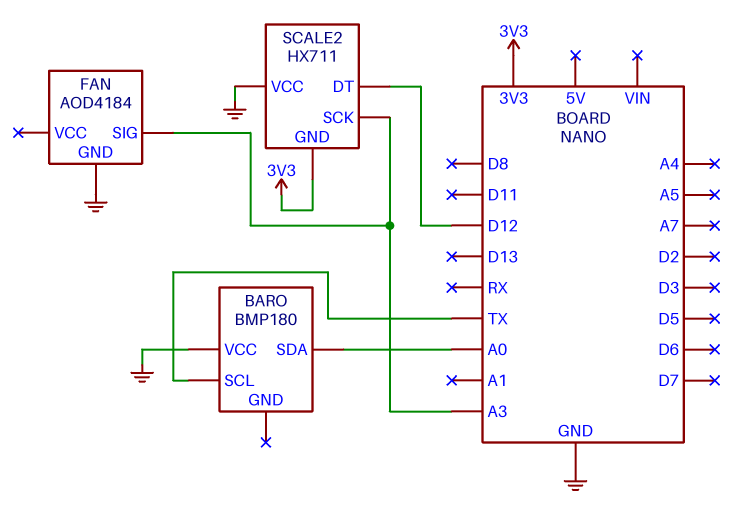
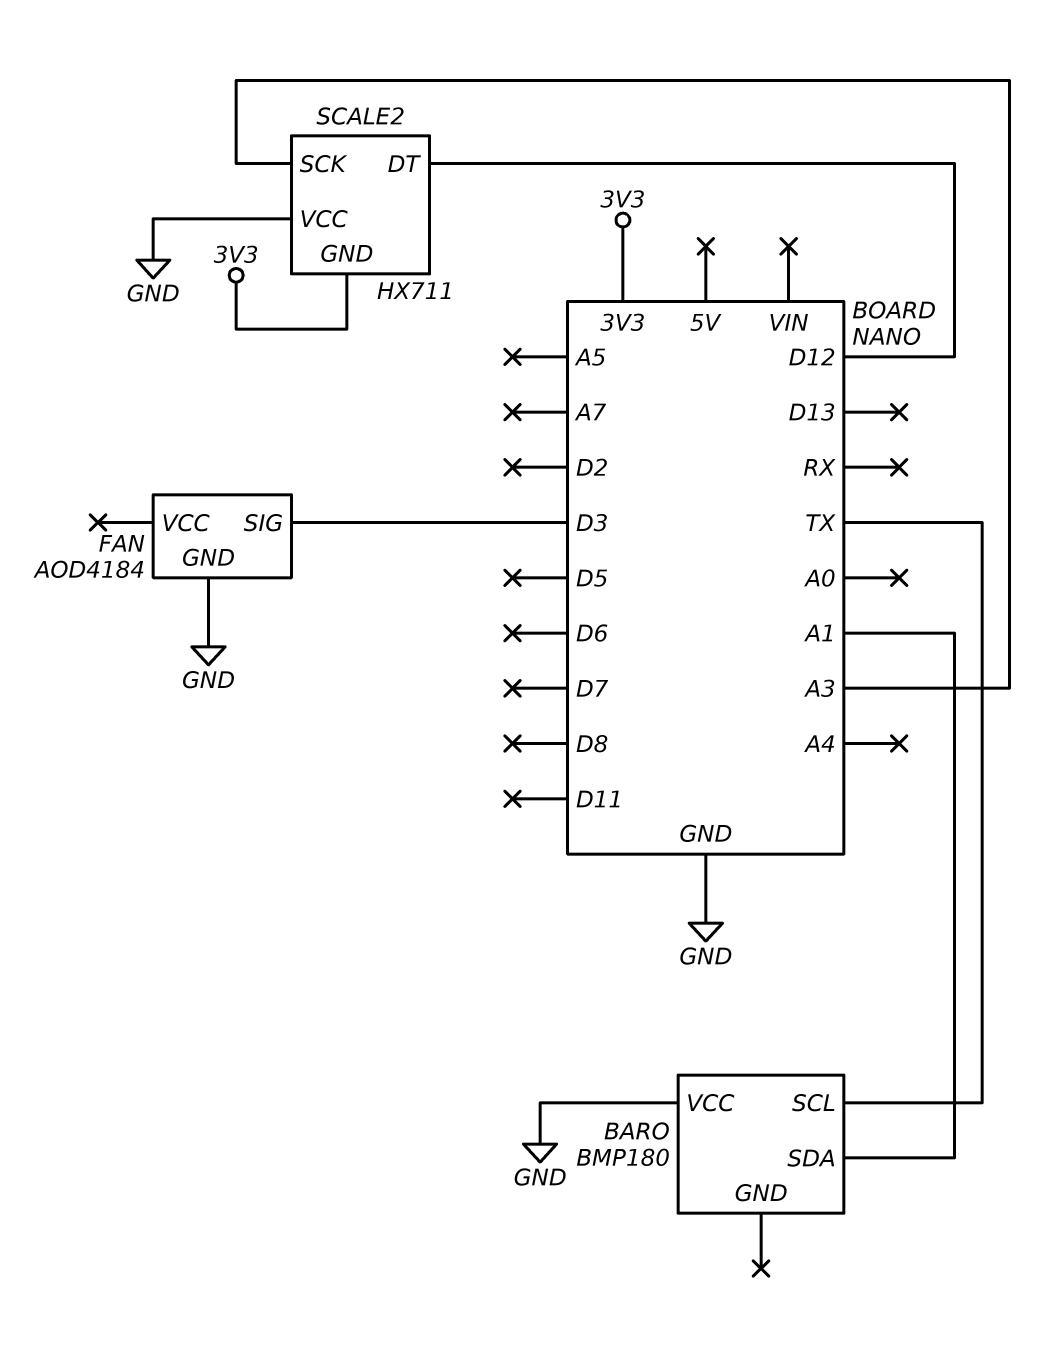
BARO pin SDA: A0 -> A1
FAN pin SIG: A3 -> D3

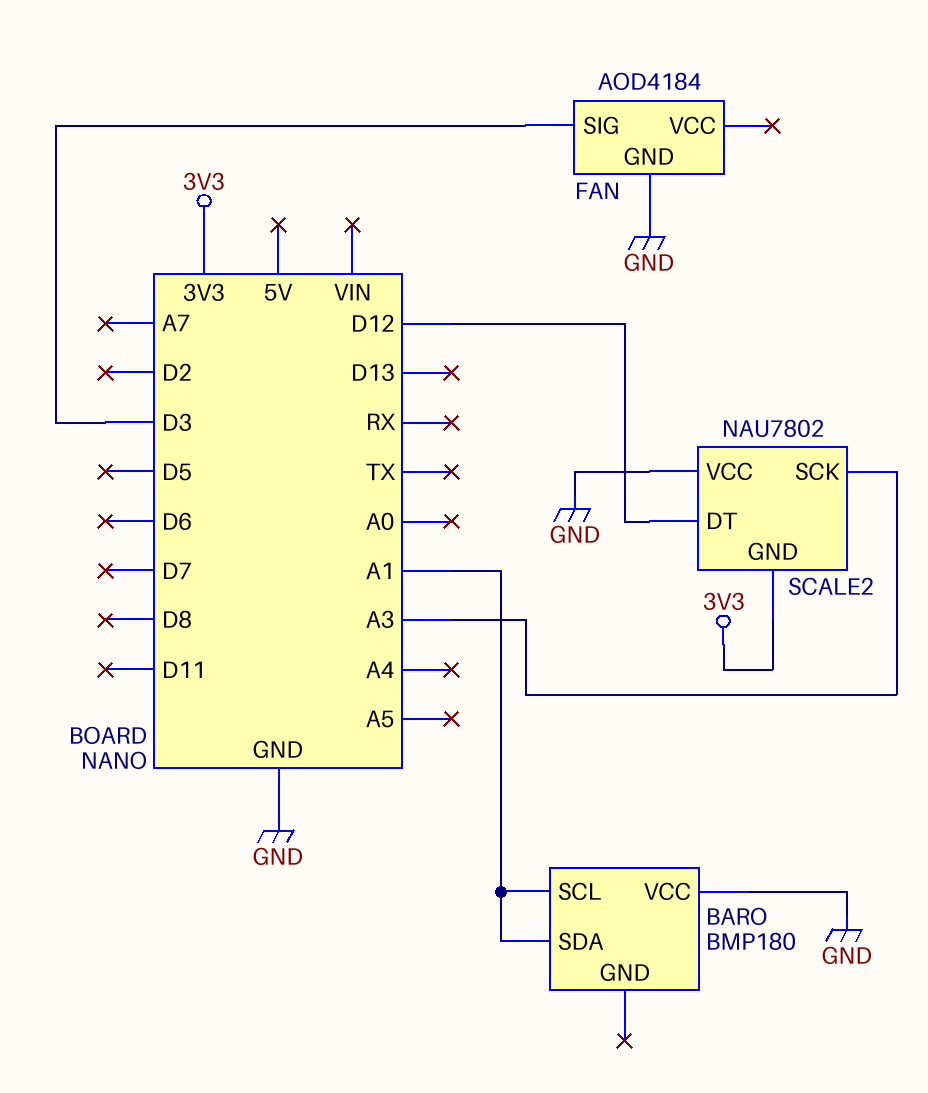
BARO pin SCL: TX -> A1
SCALE2: HX711 -> NAU7802

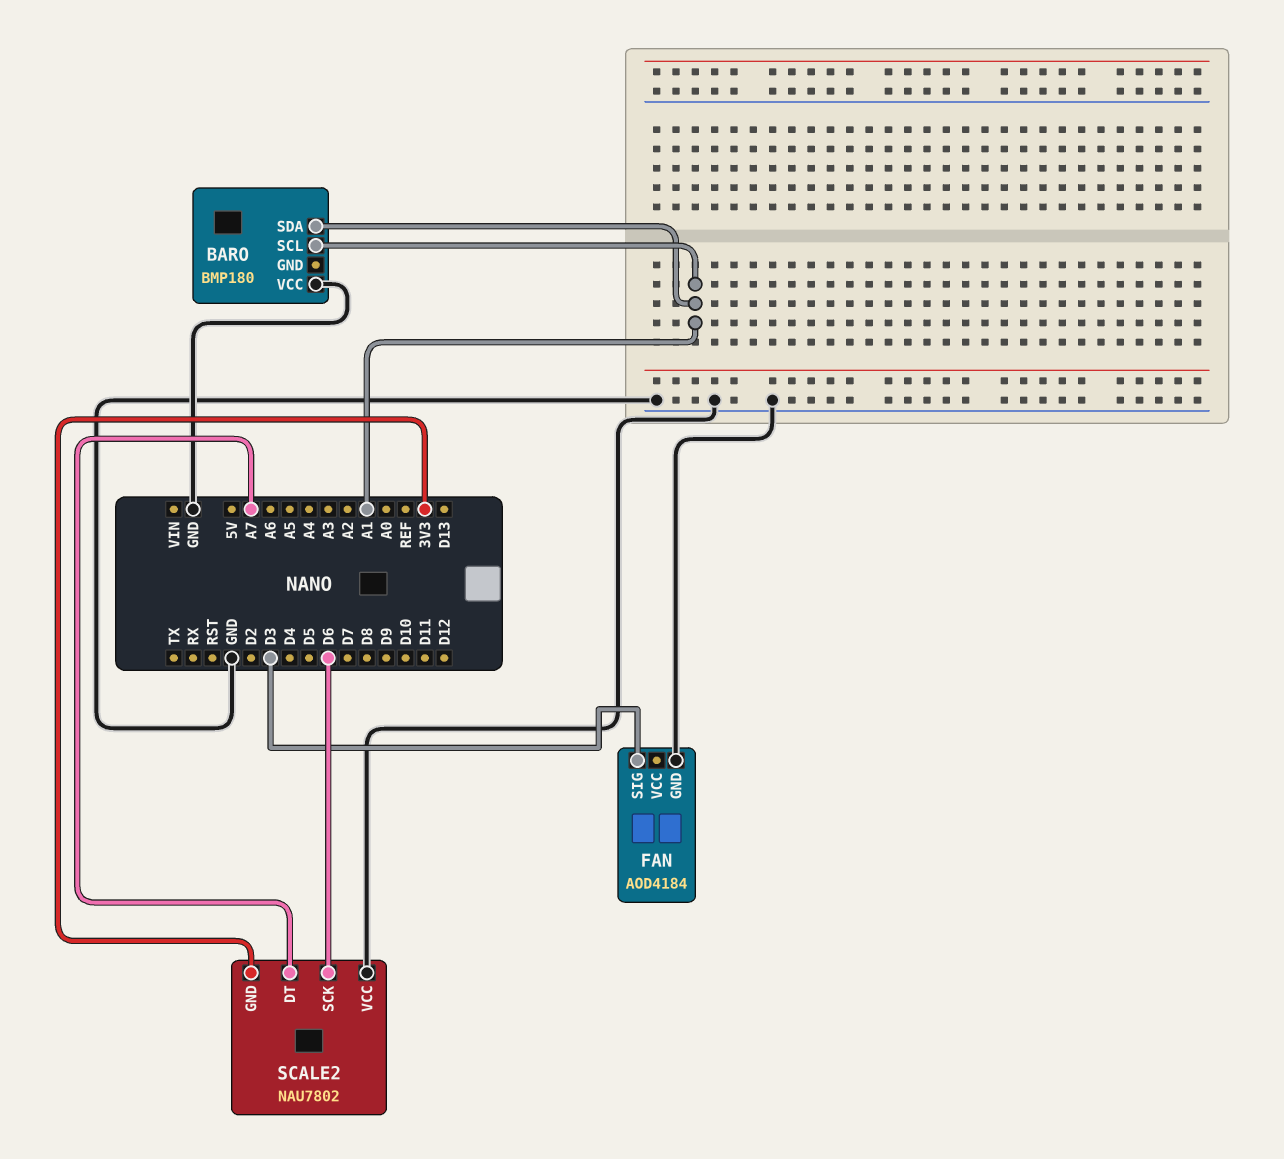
SCALE2 pin DT: D12 -> A7
SCALE2 pin SCK: A3 -> D6

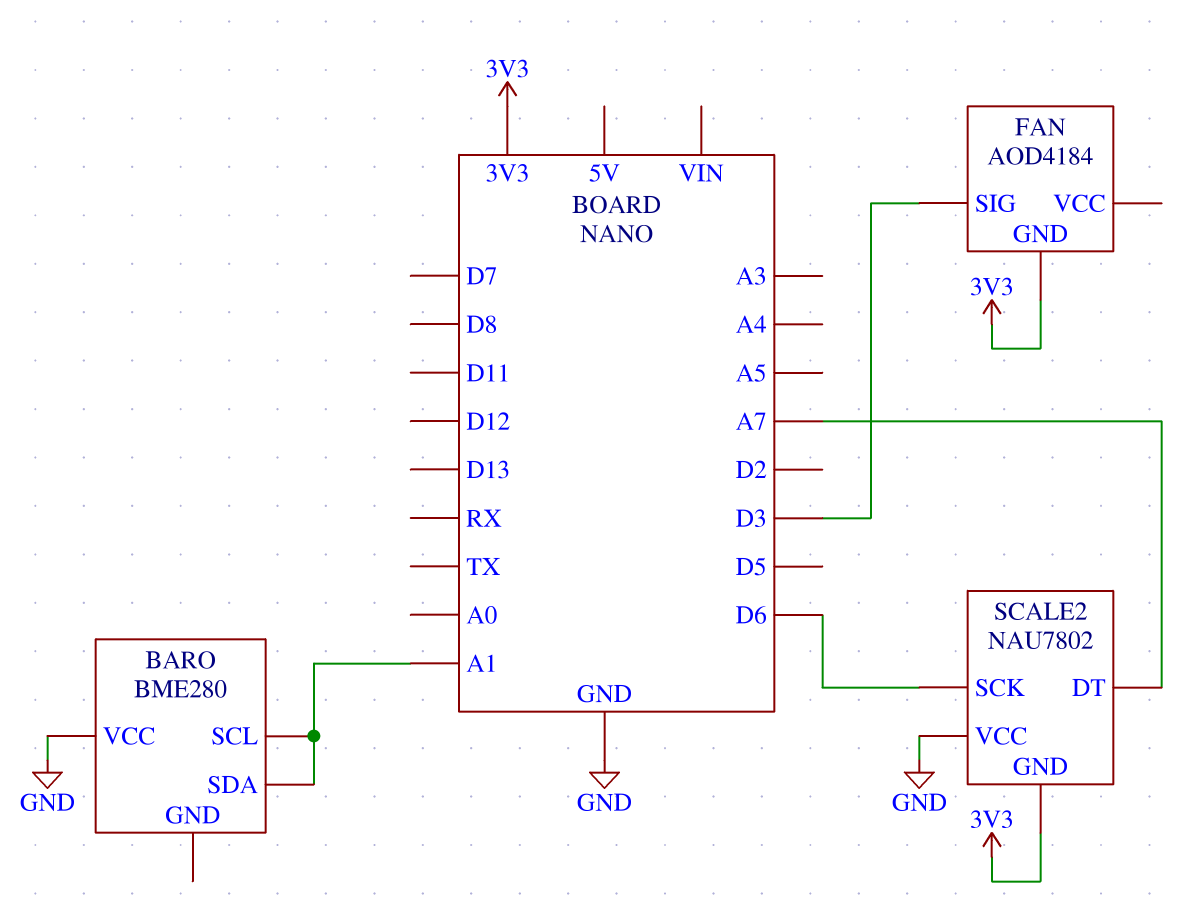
BARO: BMP180 -> BME280
FAN pin GND: GND -> 3V3

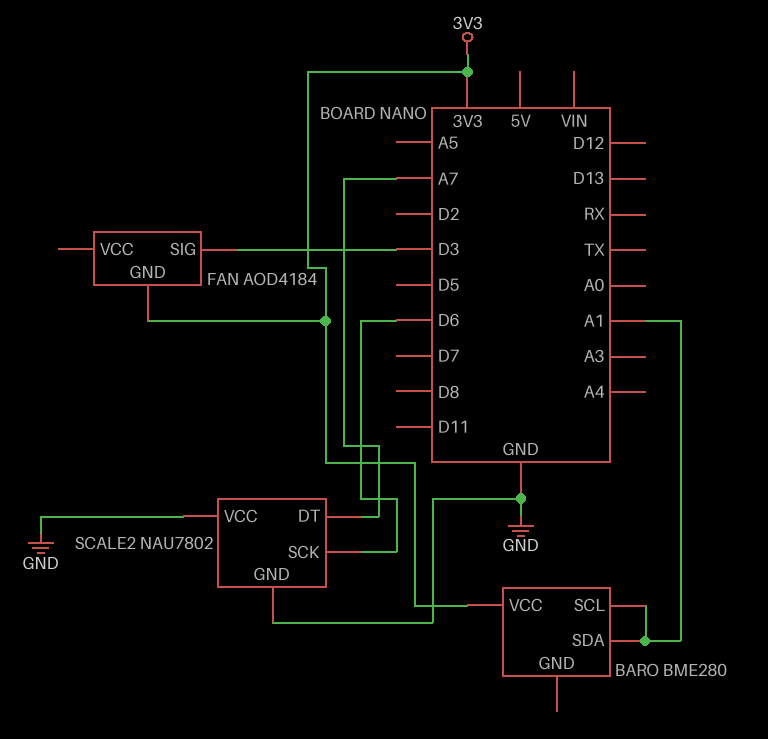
BARO pin VCC: GND -> 3V3
SCALE2 pin GND: 3V3 -> GND

